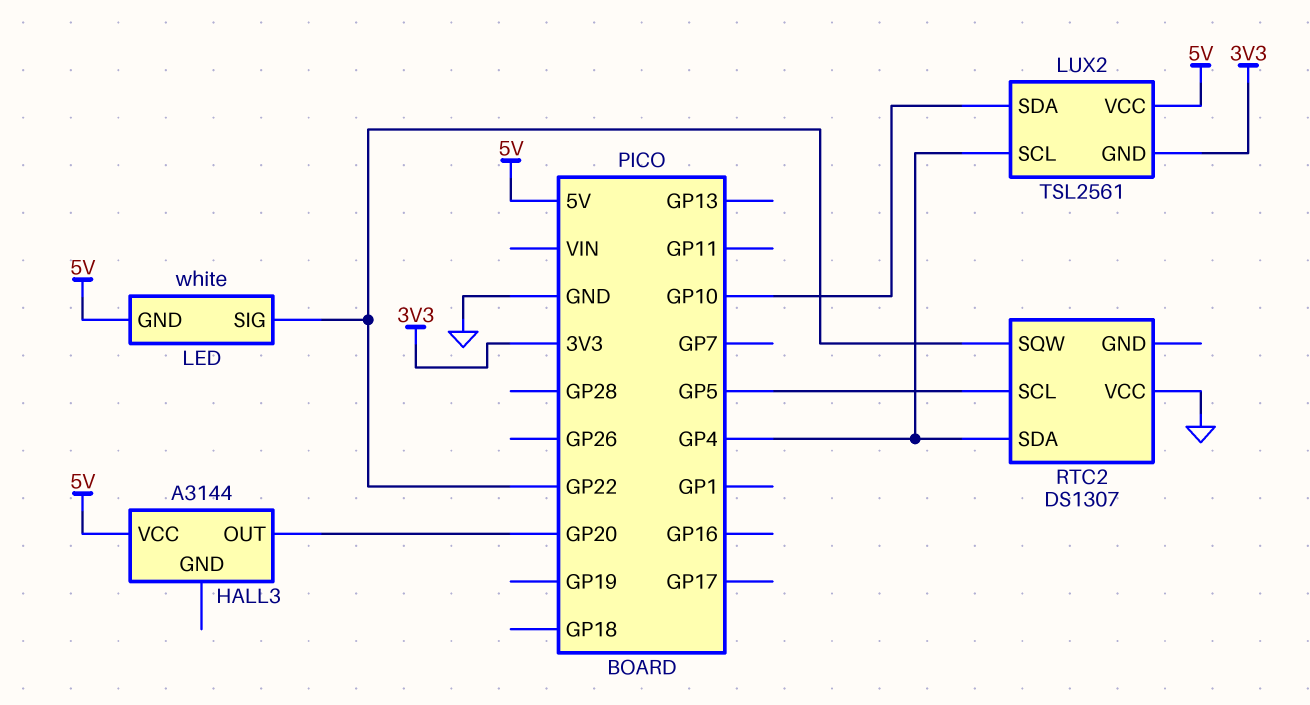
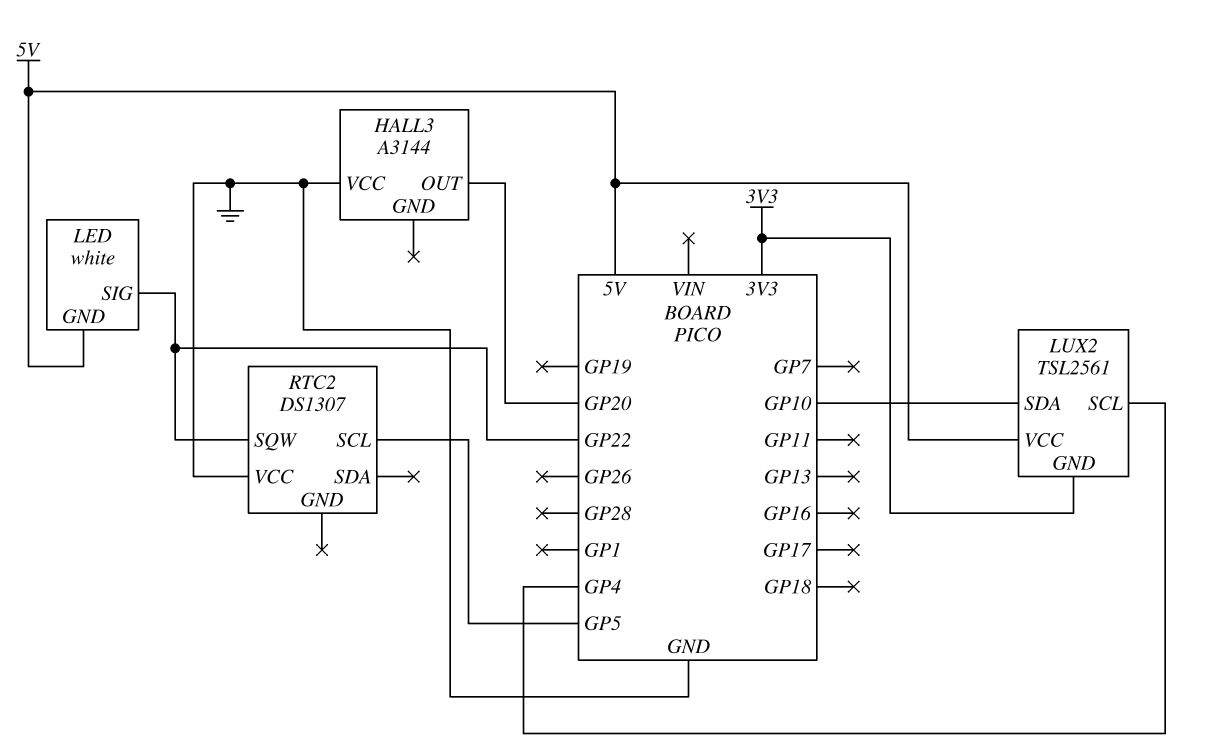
HALL3 pin VCC: 5V -> GND
RTC2 pin SDA: GP4 -> none

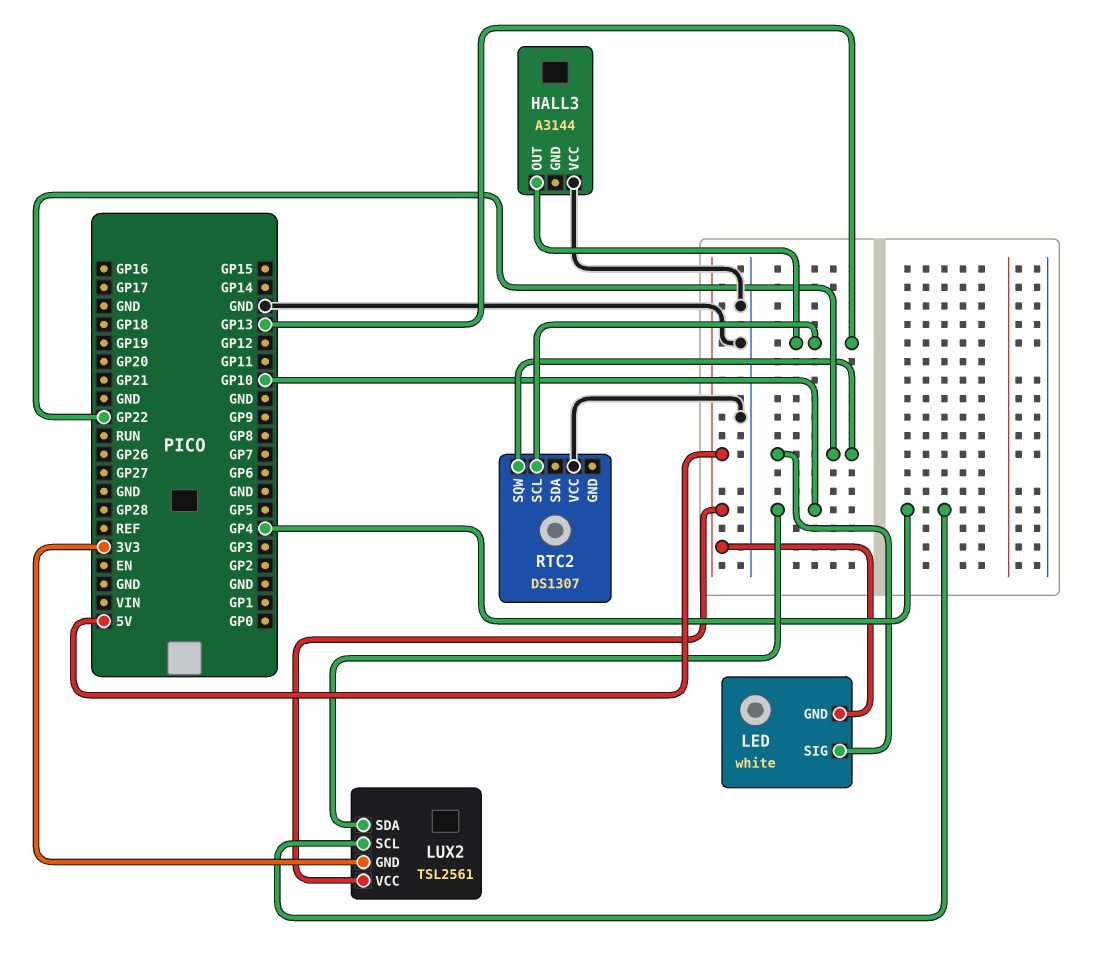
HALL3 pin OUT: GP20 -> GP13
RTC2 pin SCL: GP5 -> GP13

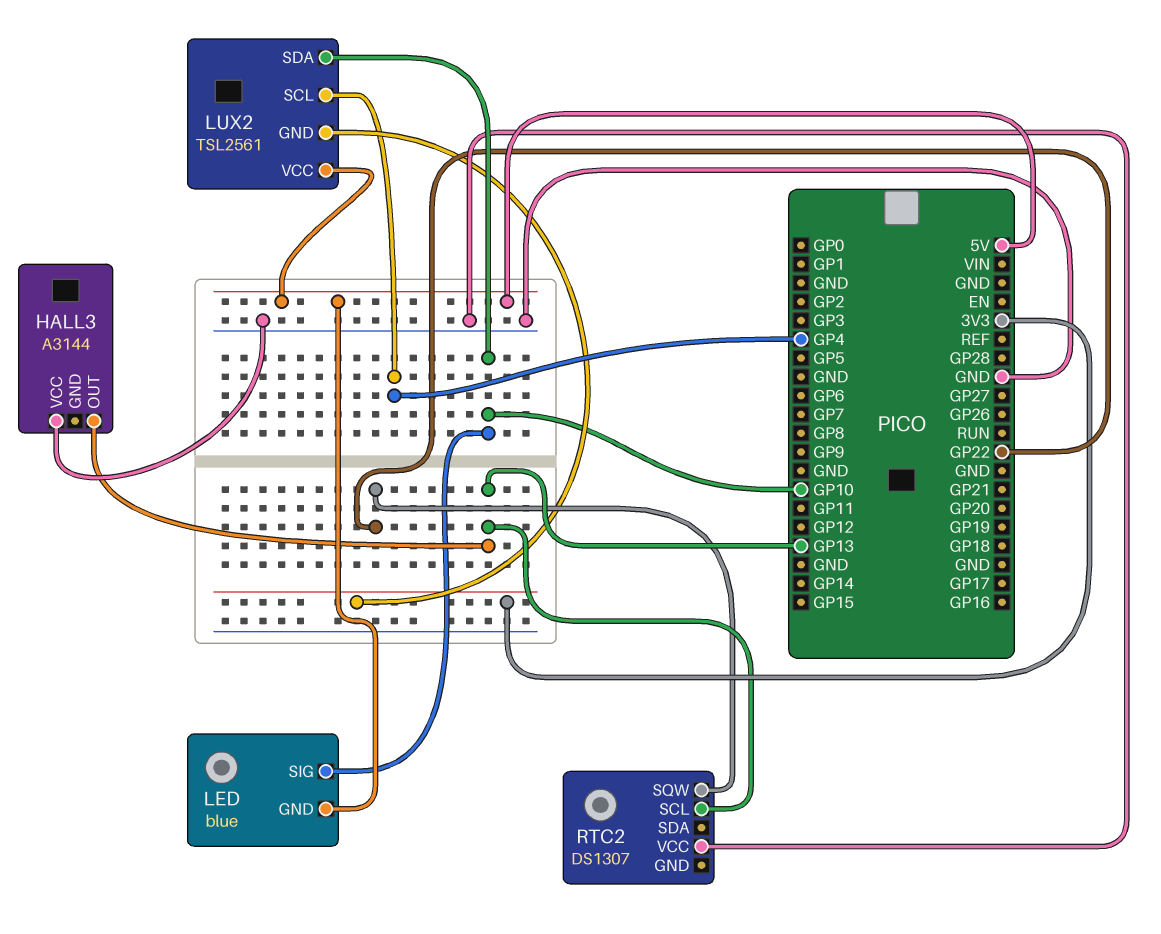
LED: white -> blue
LED pin SIG: GP22 -> GP10

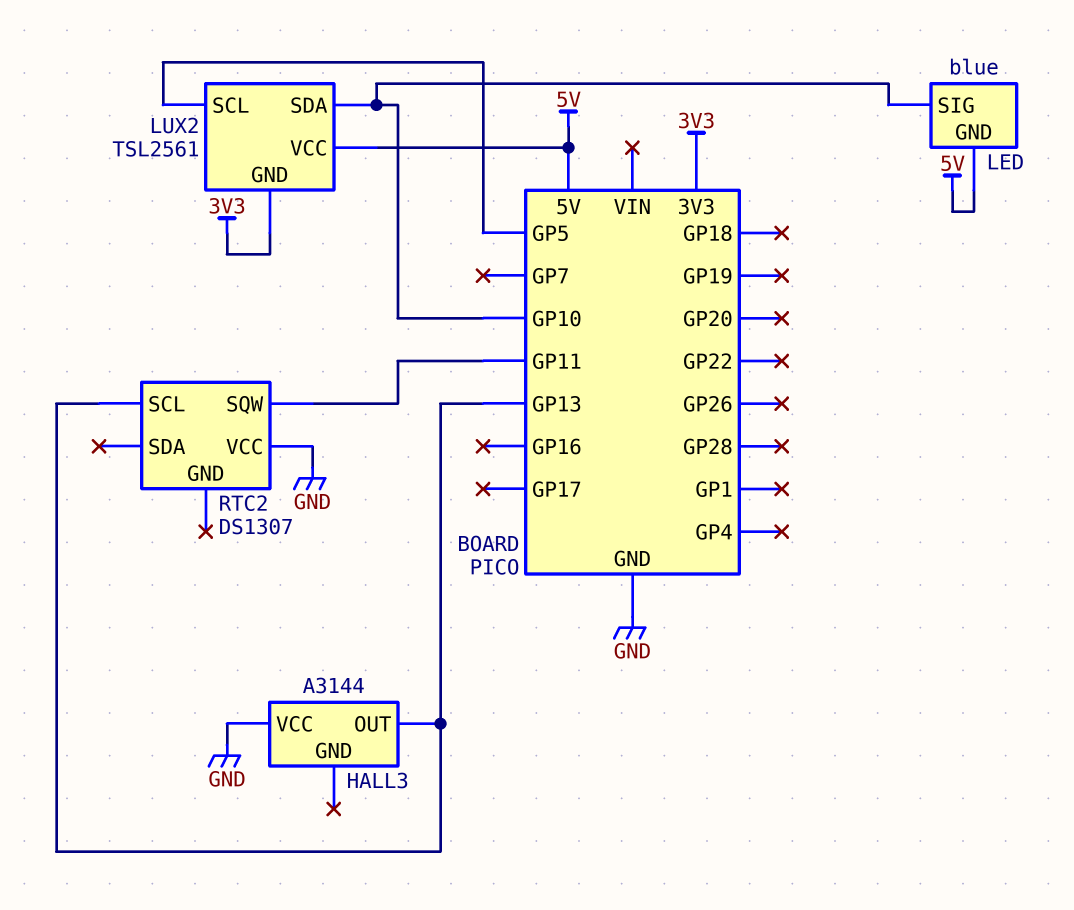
LUX2 pin SCL: GP4 -> GP5
RTC2 pin SQW: GP22 -> GP11

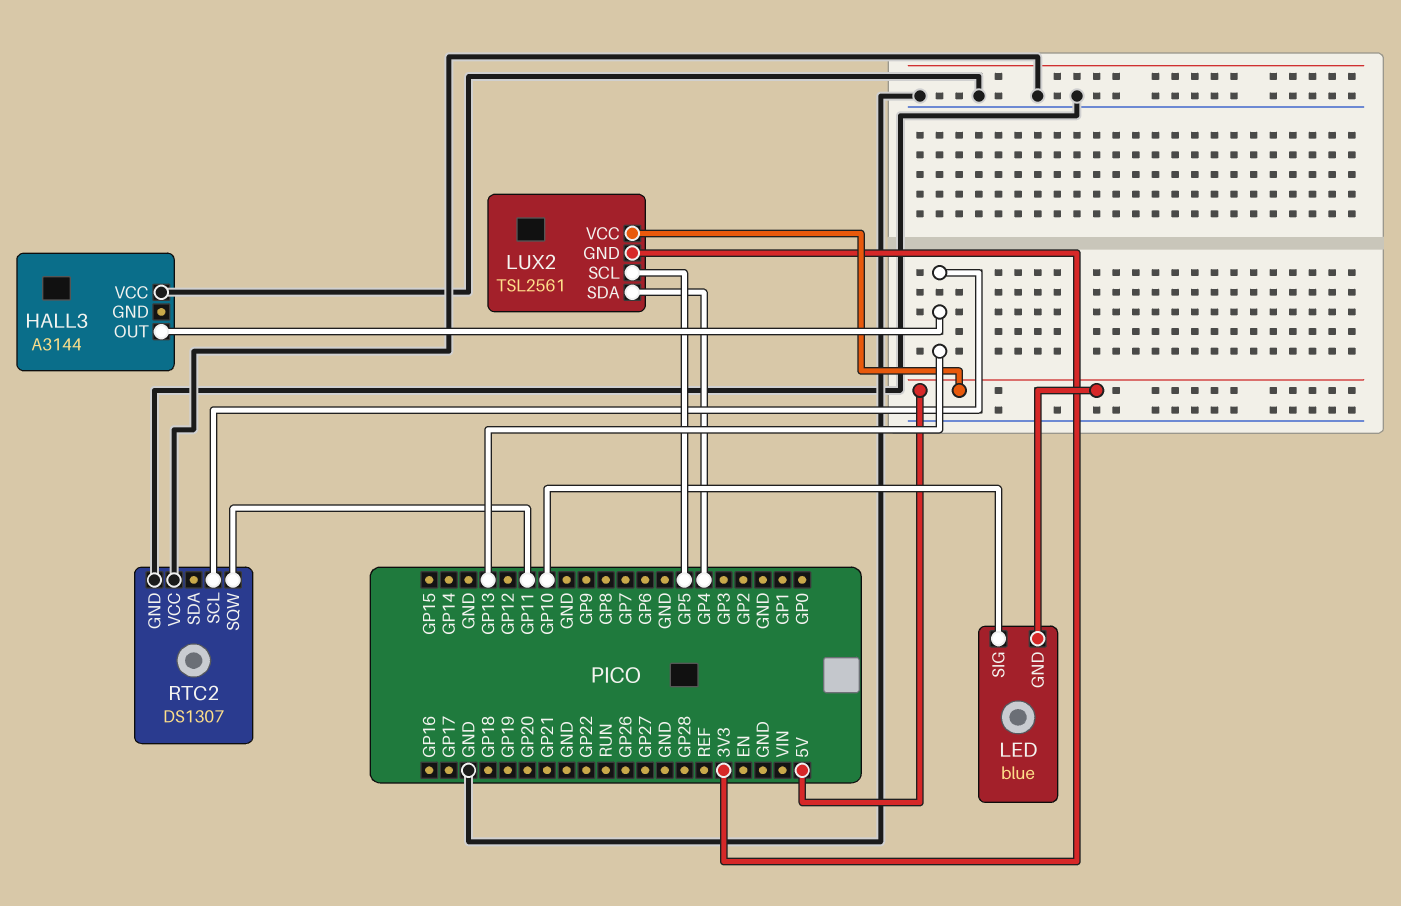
LUX2 pin SDA: GP10 -> GP4
RTC2 pin GND: none -> GND

